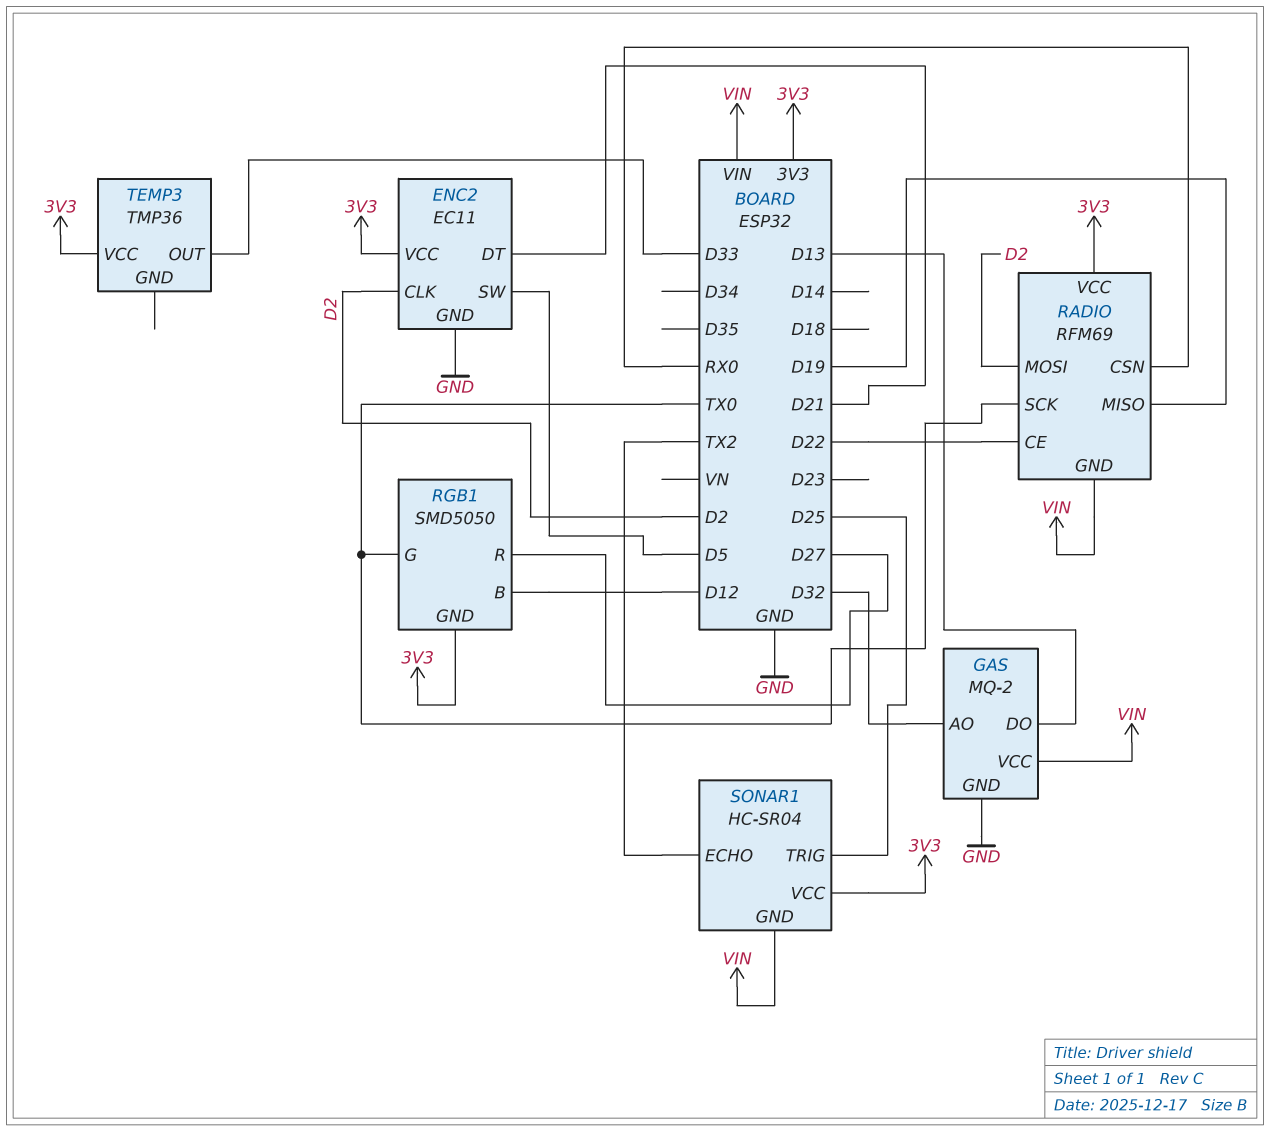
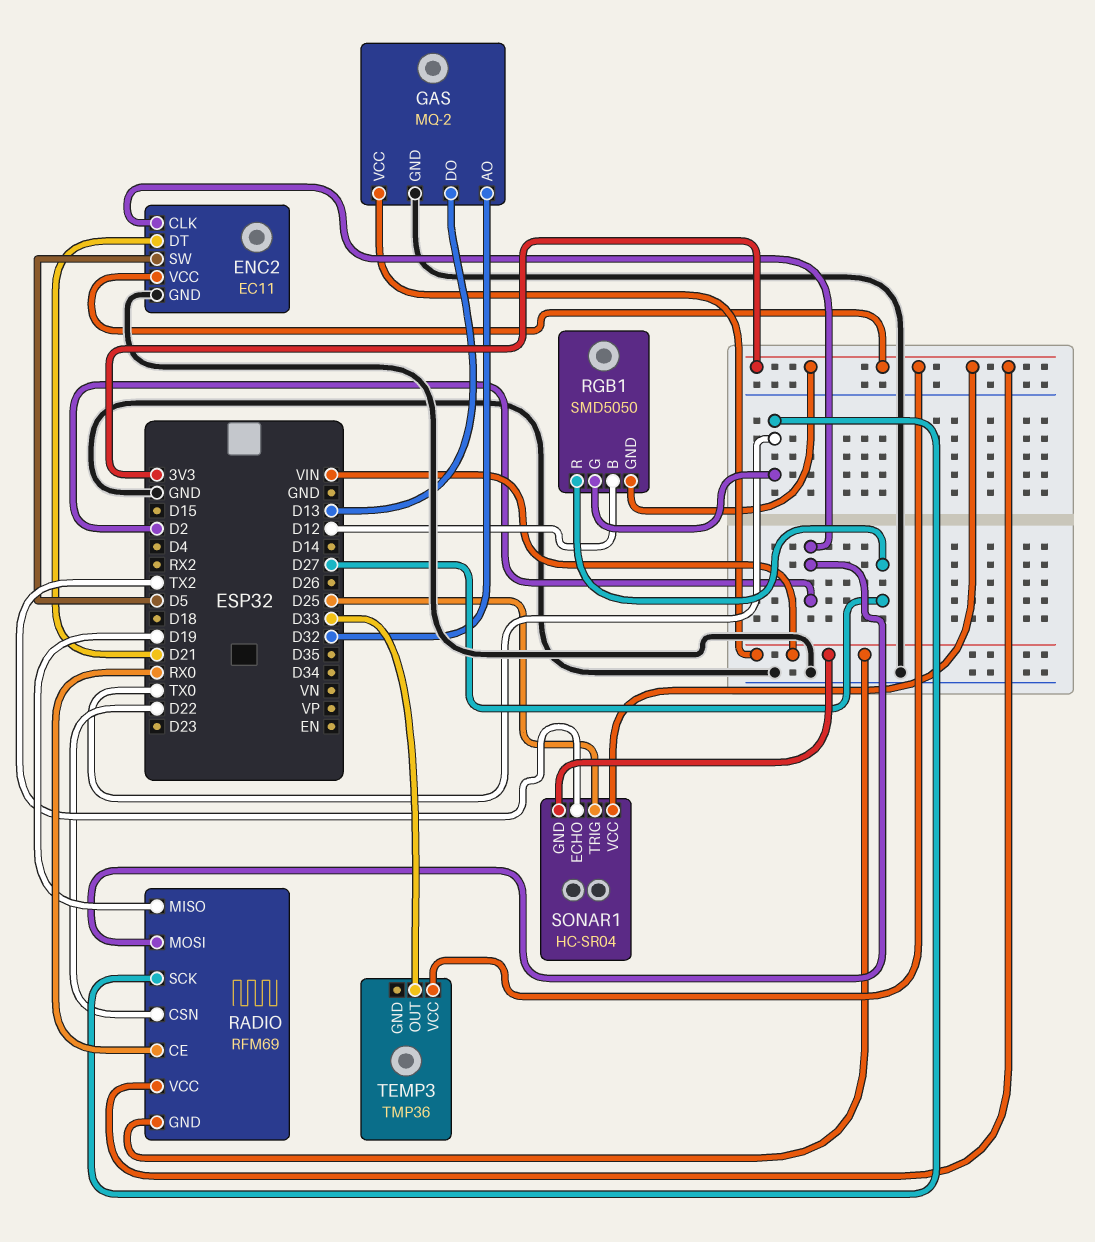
RADIO pin CE: D22 -> RX0
RADIO pin CSN: RX0 -> D22

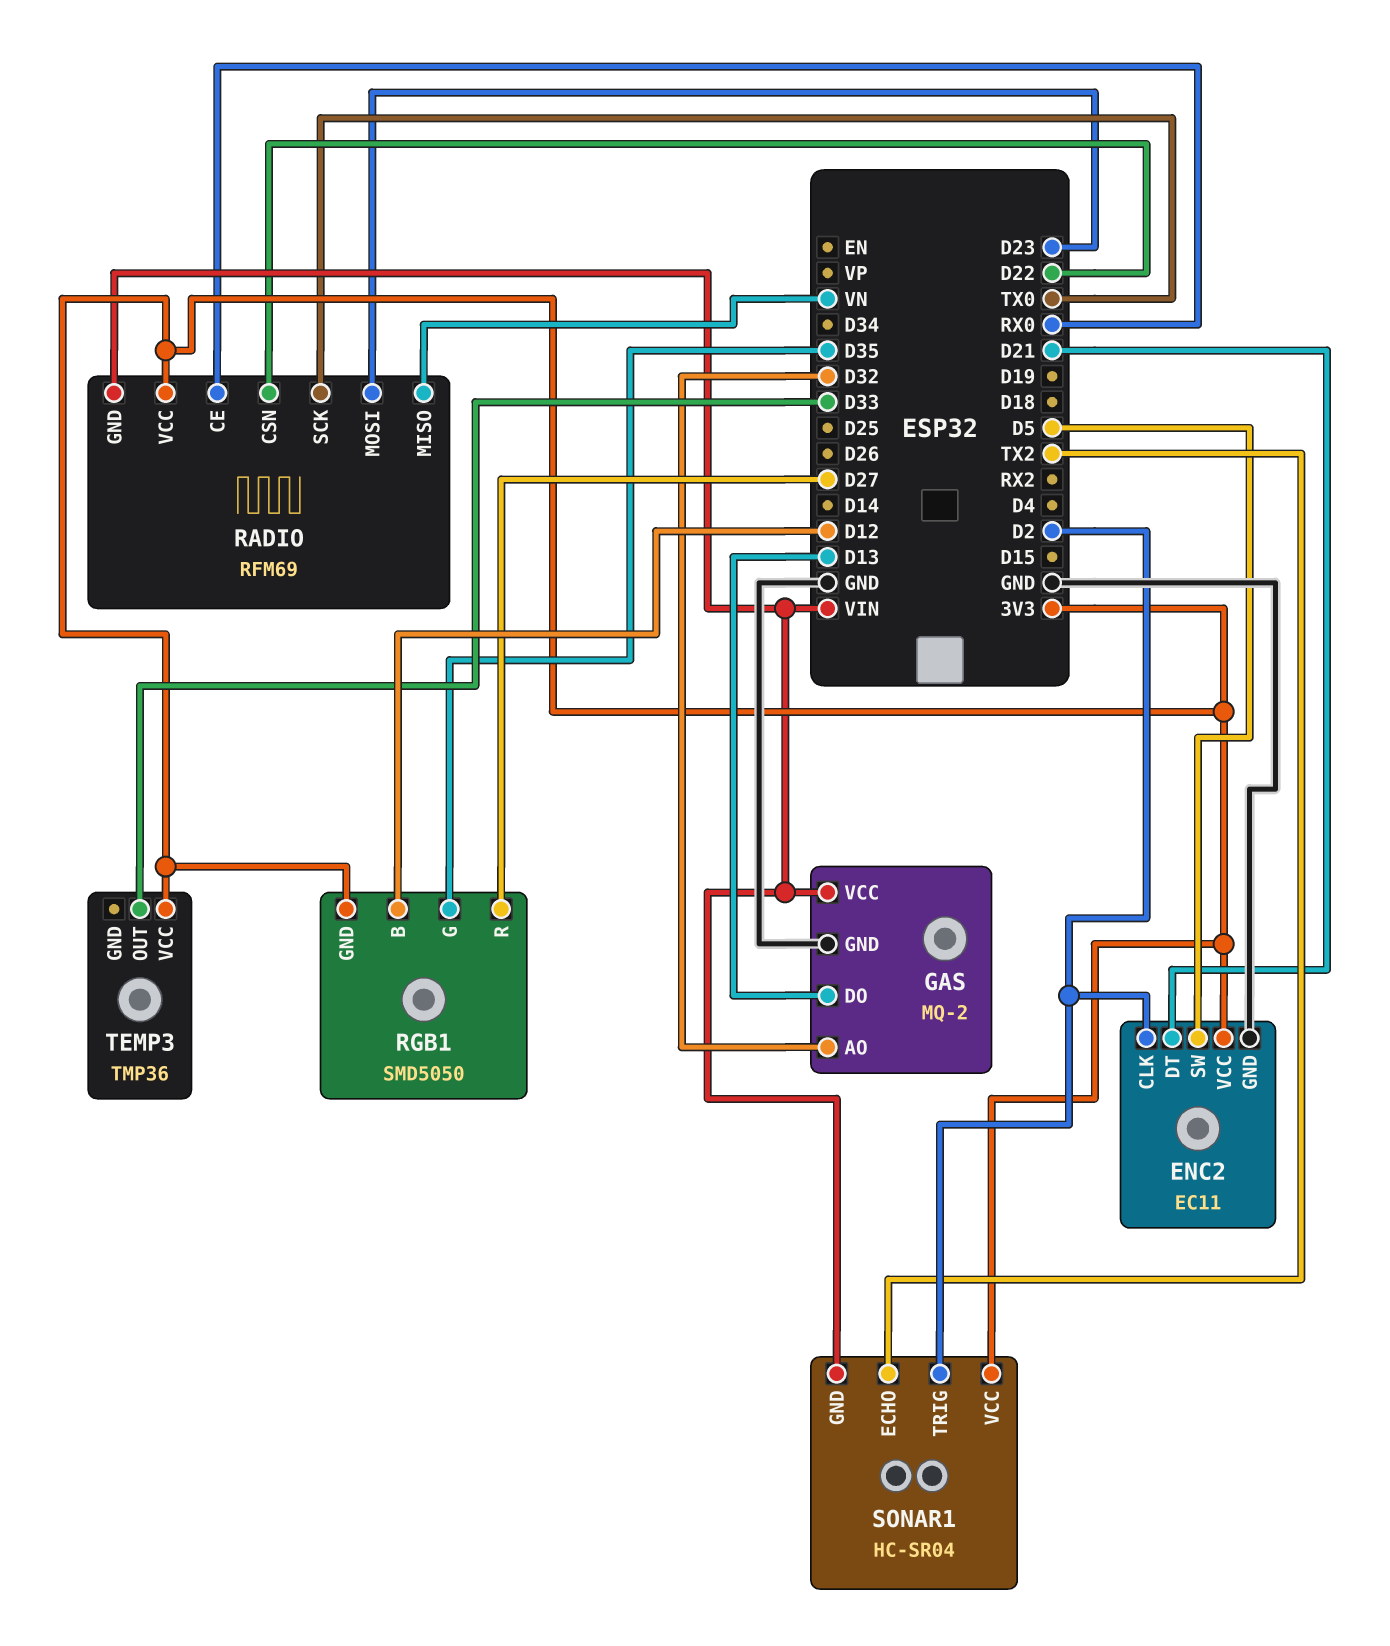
RADIO pin MISO: D19 -> VN
RADIO pin MOSI: D2 -> D23
RGB1 pin G: TX0 -> D35
SONAR1 pin TRIG: D25 -> D2

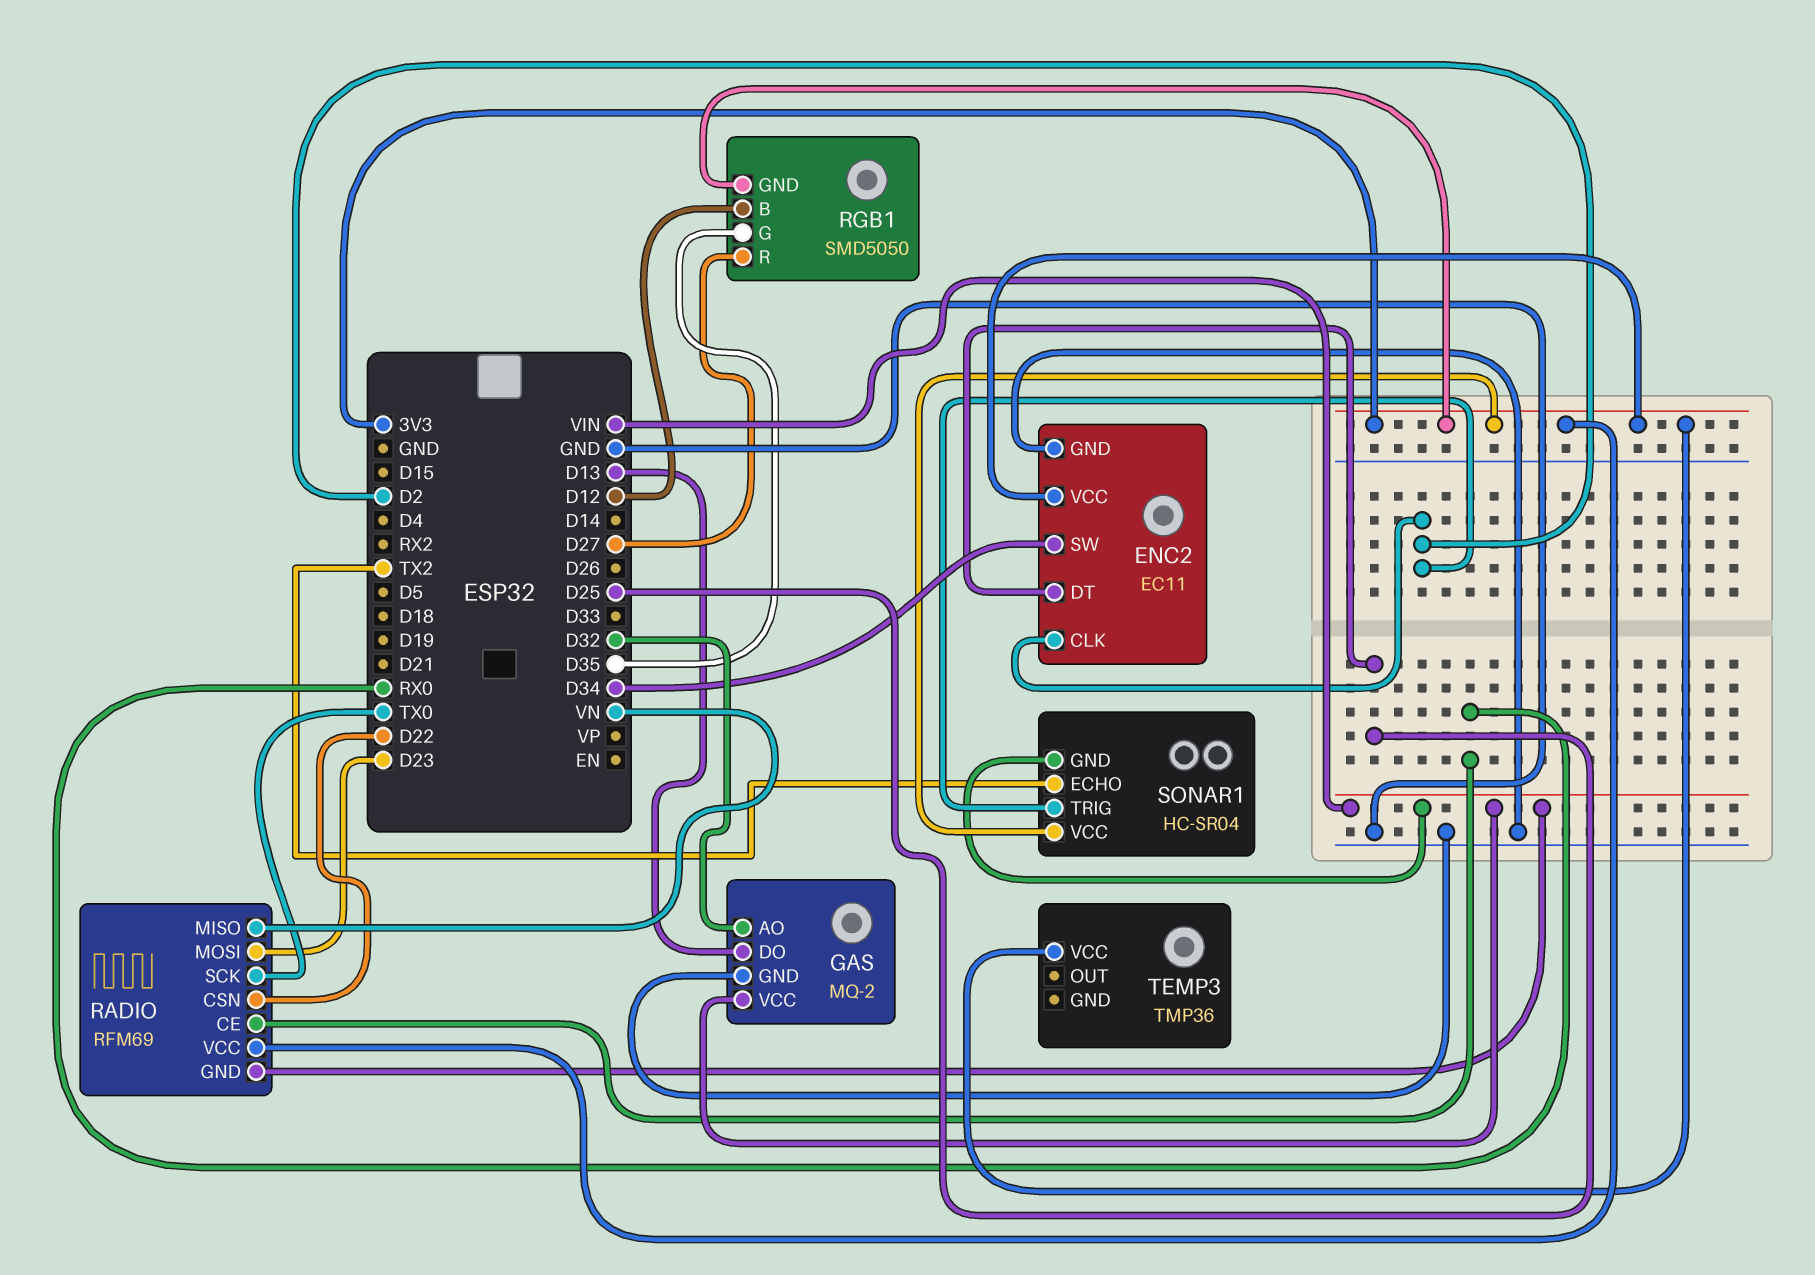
ENC2 pin DT: D21 -> D25
ENC2 pin SW: D5 -> D34
TEMP3 pin OUT: D33 -> none

